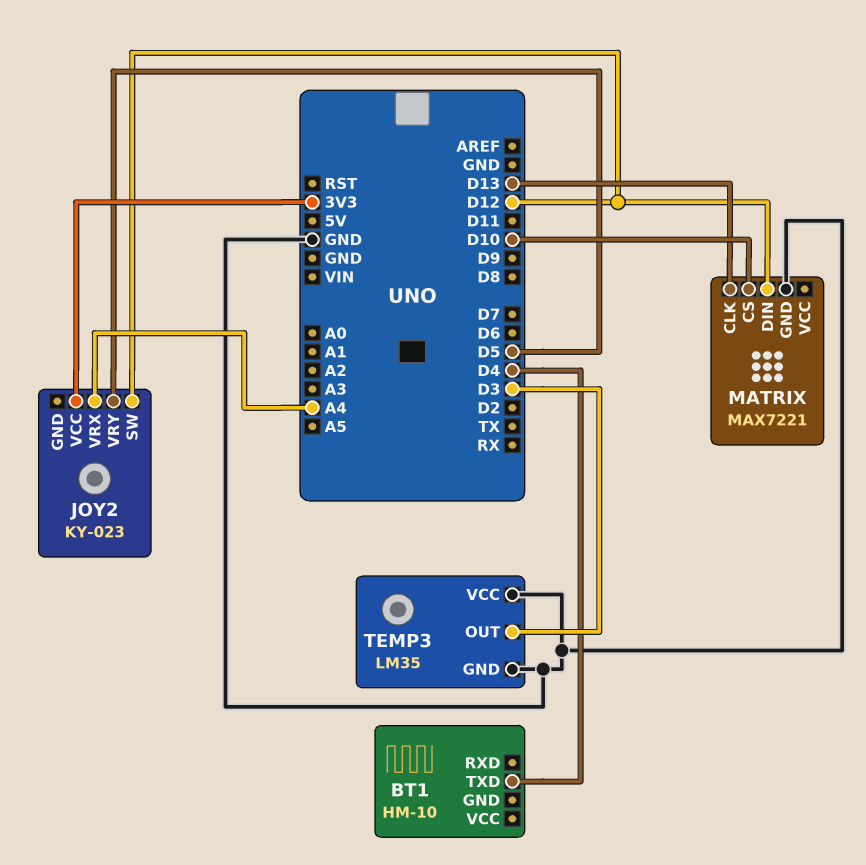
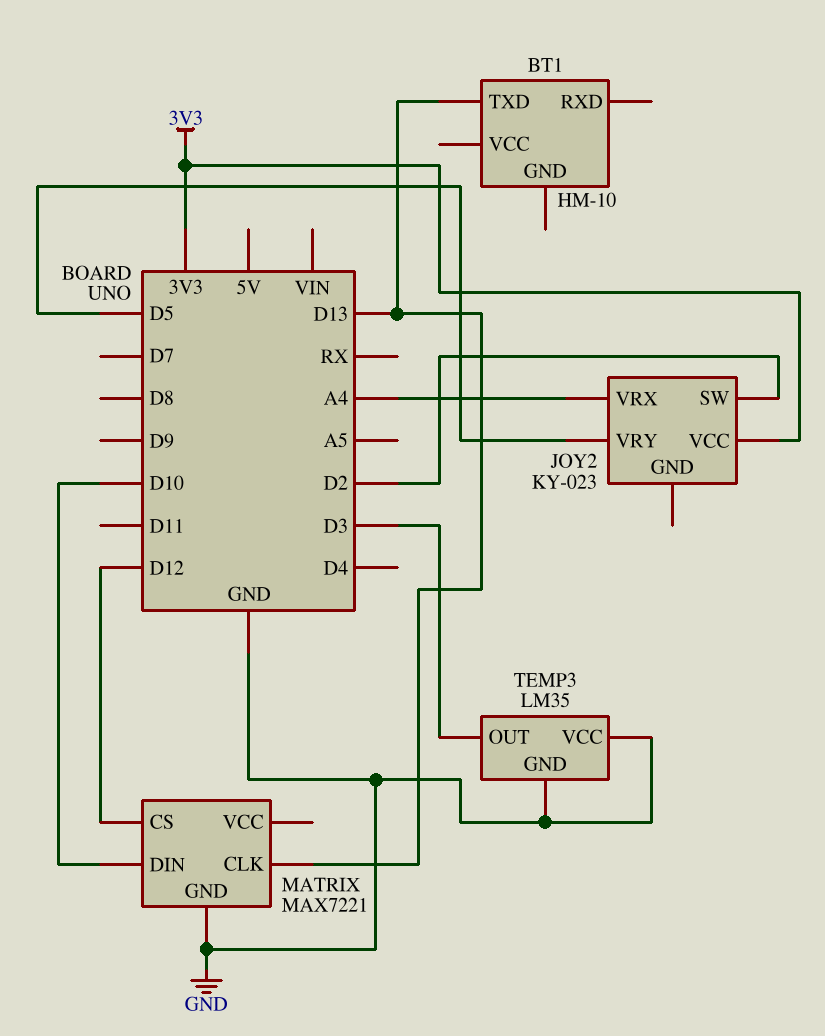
BT1 pin TXD: D4 -> D13
JOY2 pin SW: D12 -> D2
MATRIX pin CS: D10 -> D12
MATRIX pin DIN: D12 -> D10

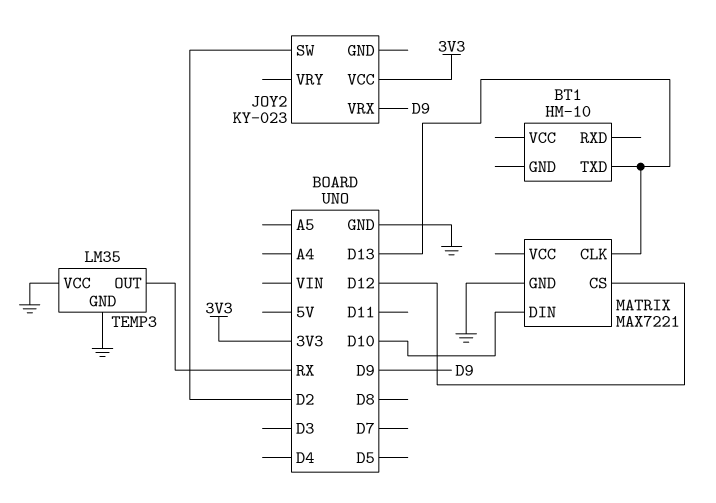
JOY2 pin VRX: A4 -> D9
JOY2 pin VRY: D5 -> none
TEMP3 pin OUT: D3 -> RX

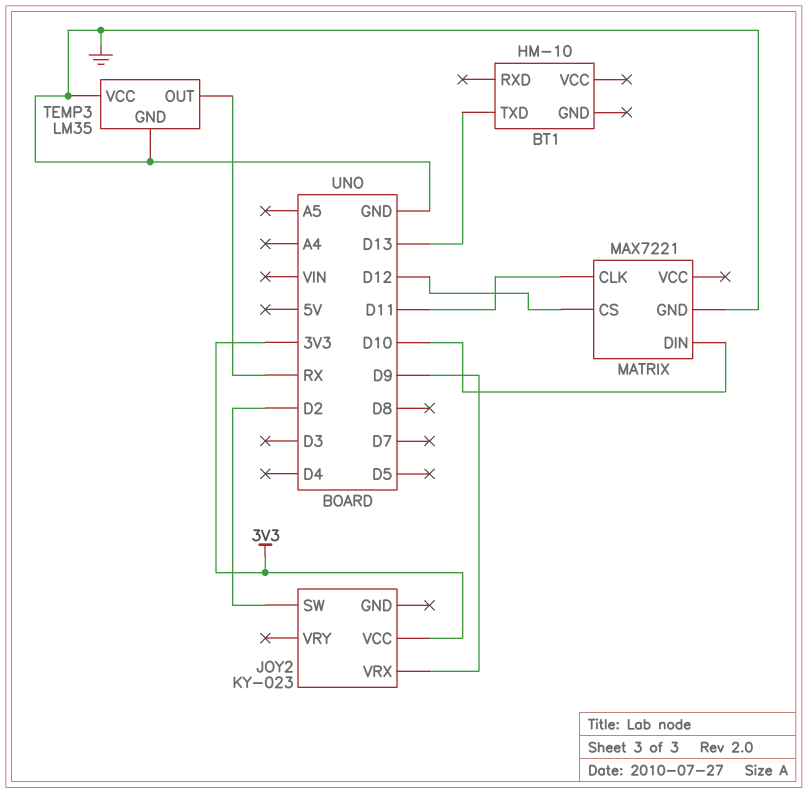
MATRIX pin CLK: D13 -> D11

